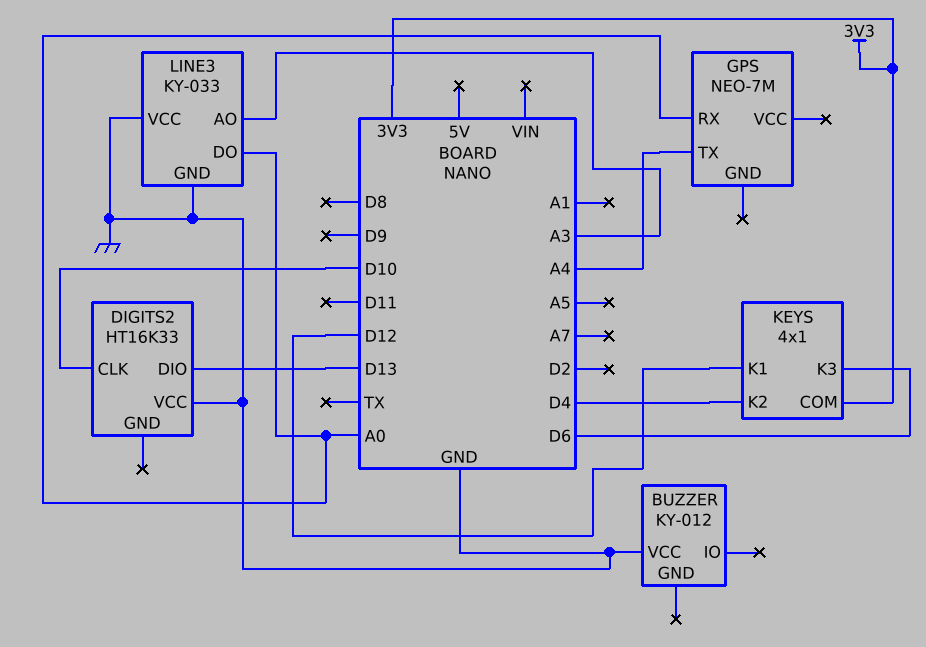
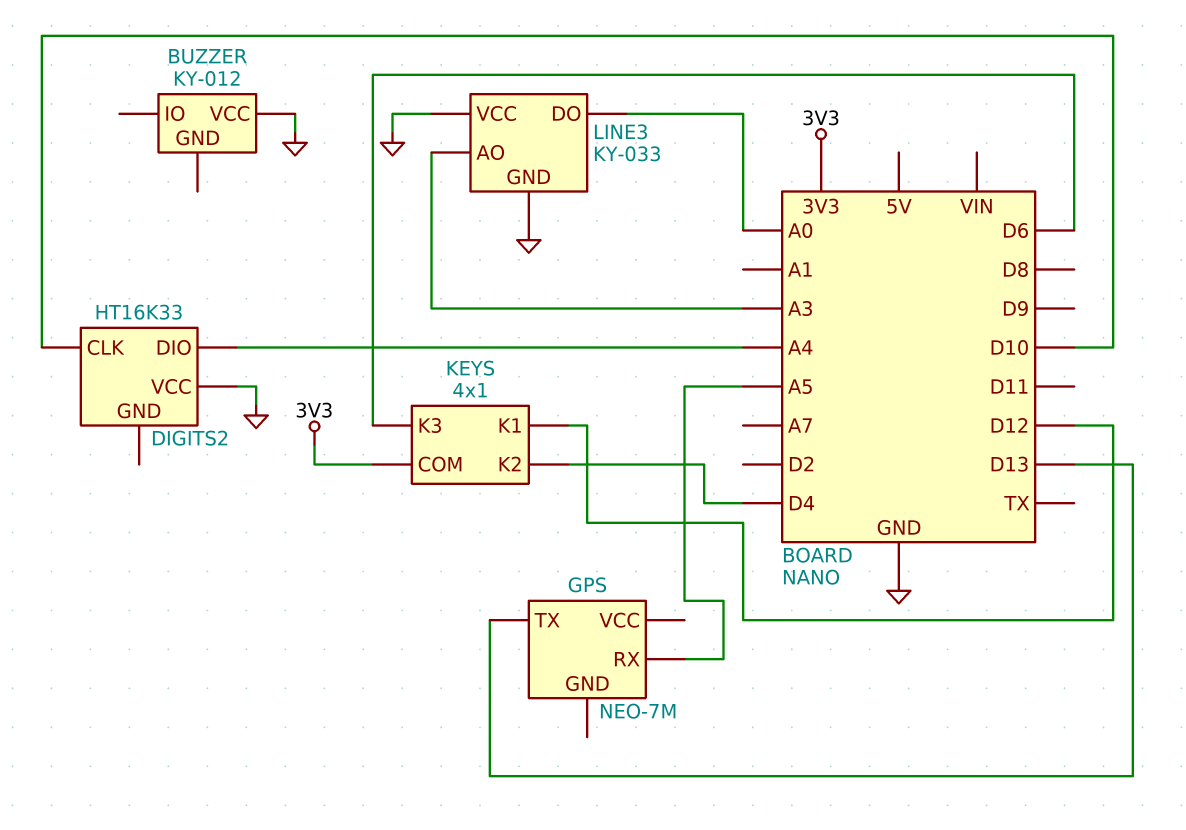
DIGITS2 pin DIO: D13 -> A4
GPS pin RX: A0 -> A5
GPS pin TX: A4 -> D13

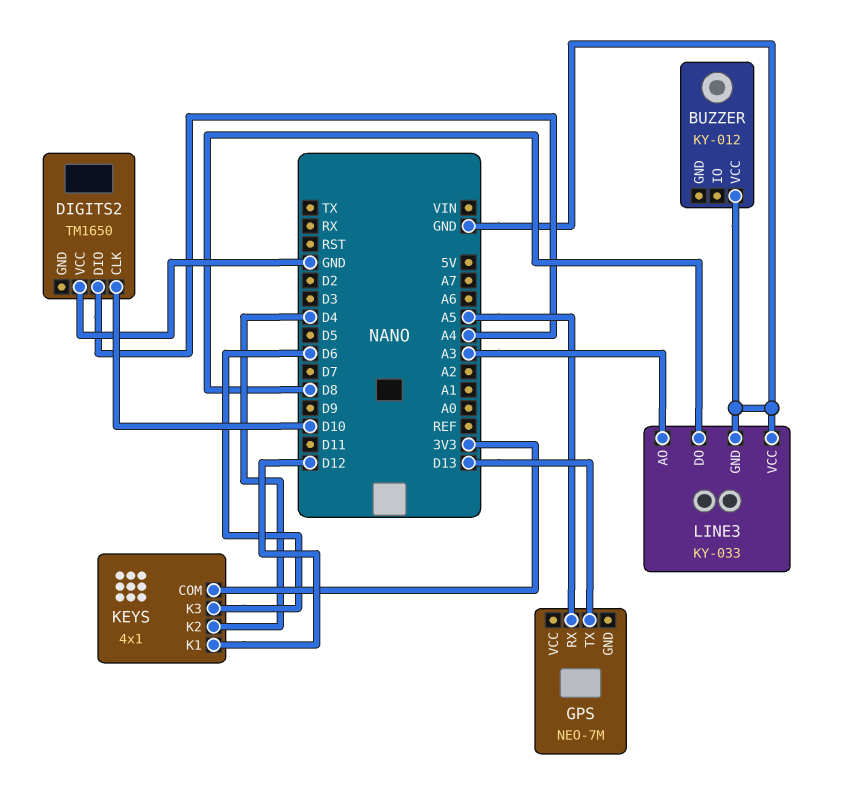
DIGITS2: HT16K33 -> TM1650
LINE3 pin DO: A0 -> D8

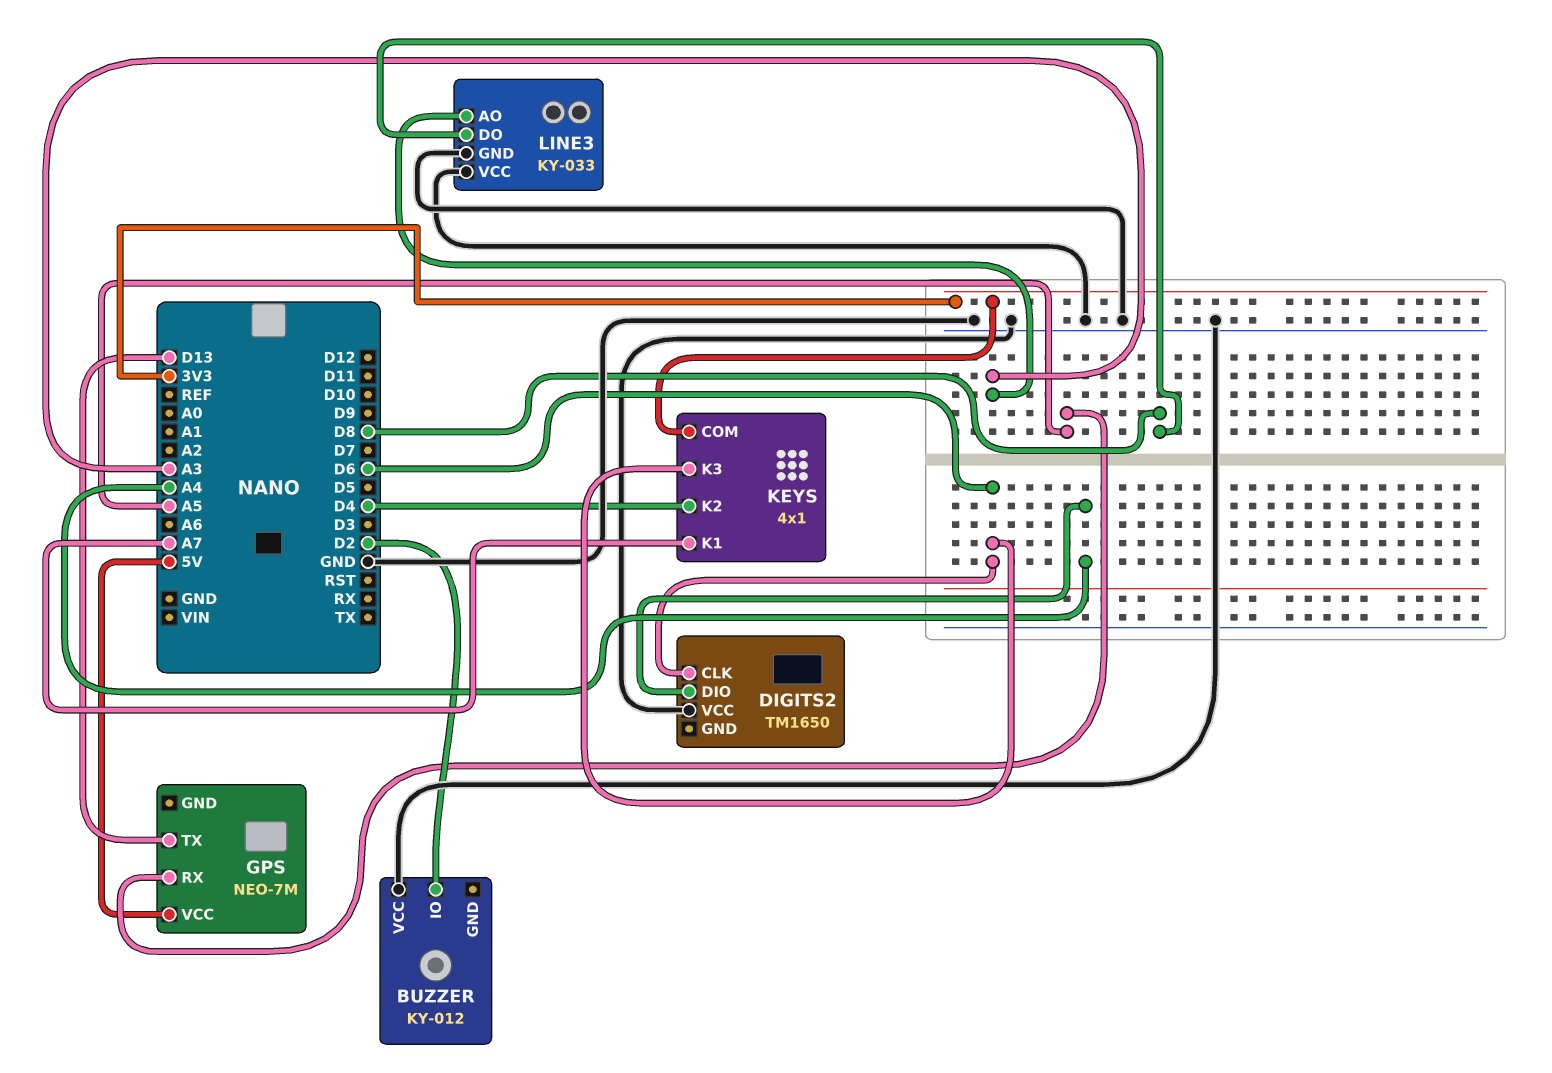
BUZZER pin IO: none -> D2
DIGITS2 pin CLK: D10 -> D6
GPS pin VCC: none -> 5V
KEYS pin K1: D12 -> A7

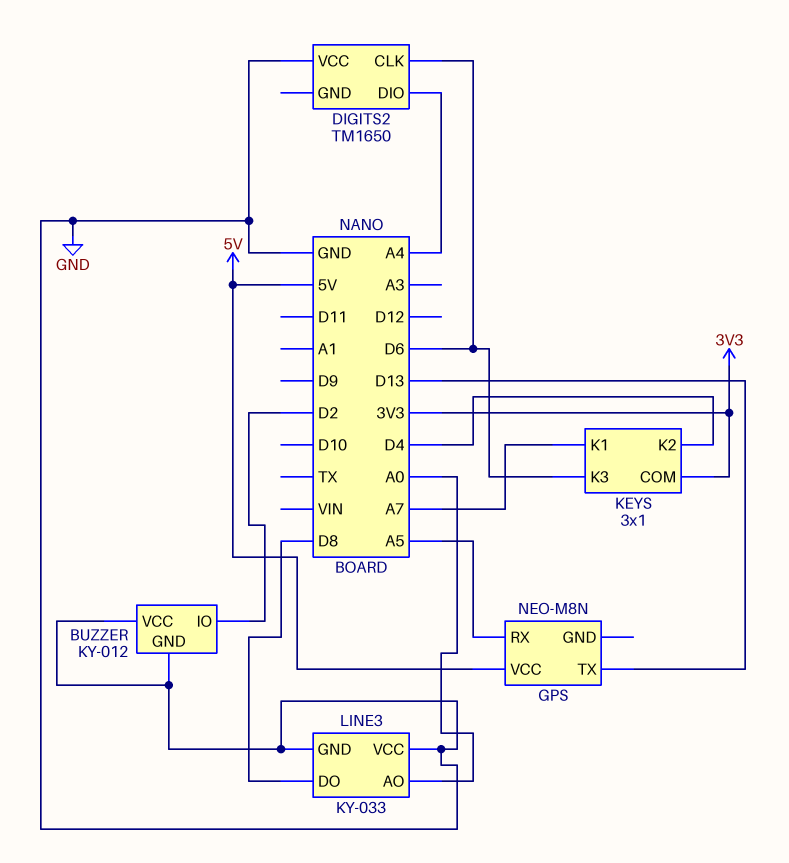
BUZZER pin GND: none -> GND
GPS: NEO-7M -> NEO-M8N
KEYS: 4x1 -> 3x1
LINE3 pin AO: A3 -> A0

